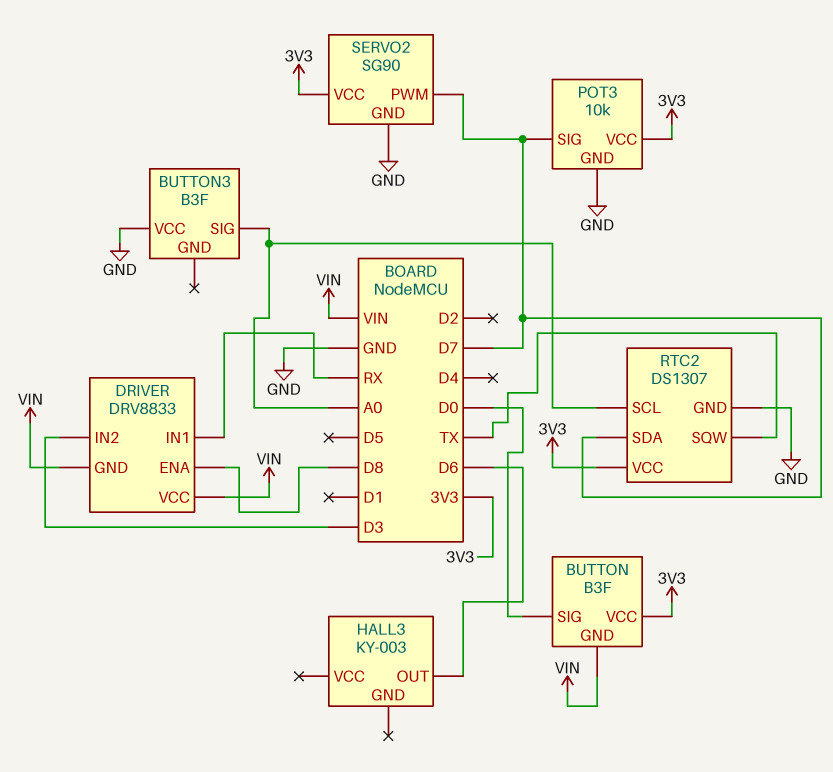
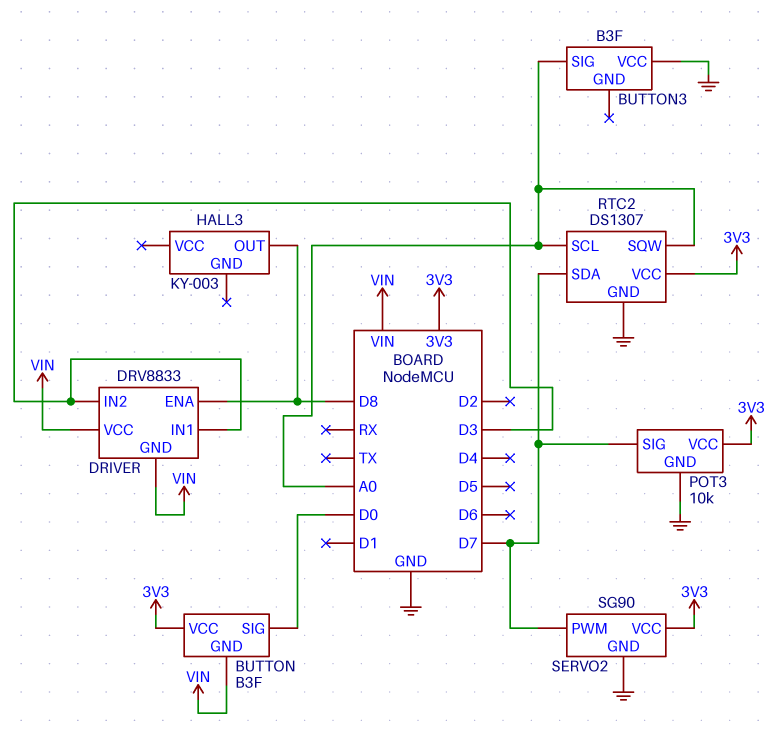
DRIVER pin IN1: RX -> D3
HALL3 pin OUT: D6 -> D8
RTC2 pin SQW: TX -> A0

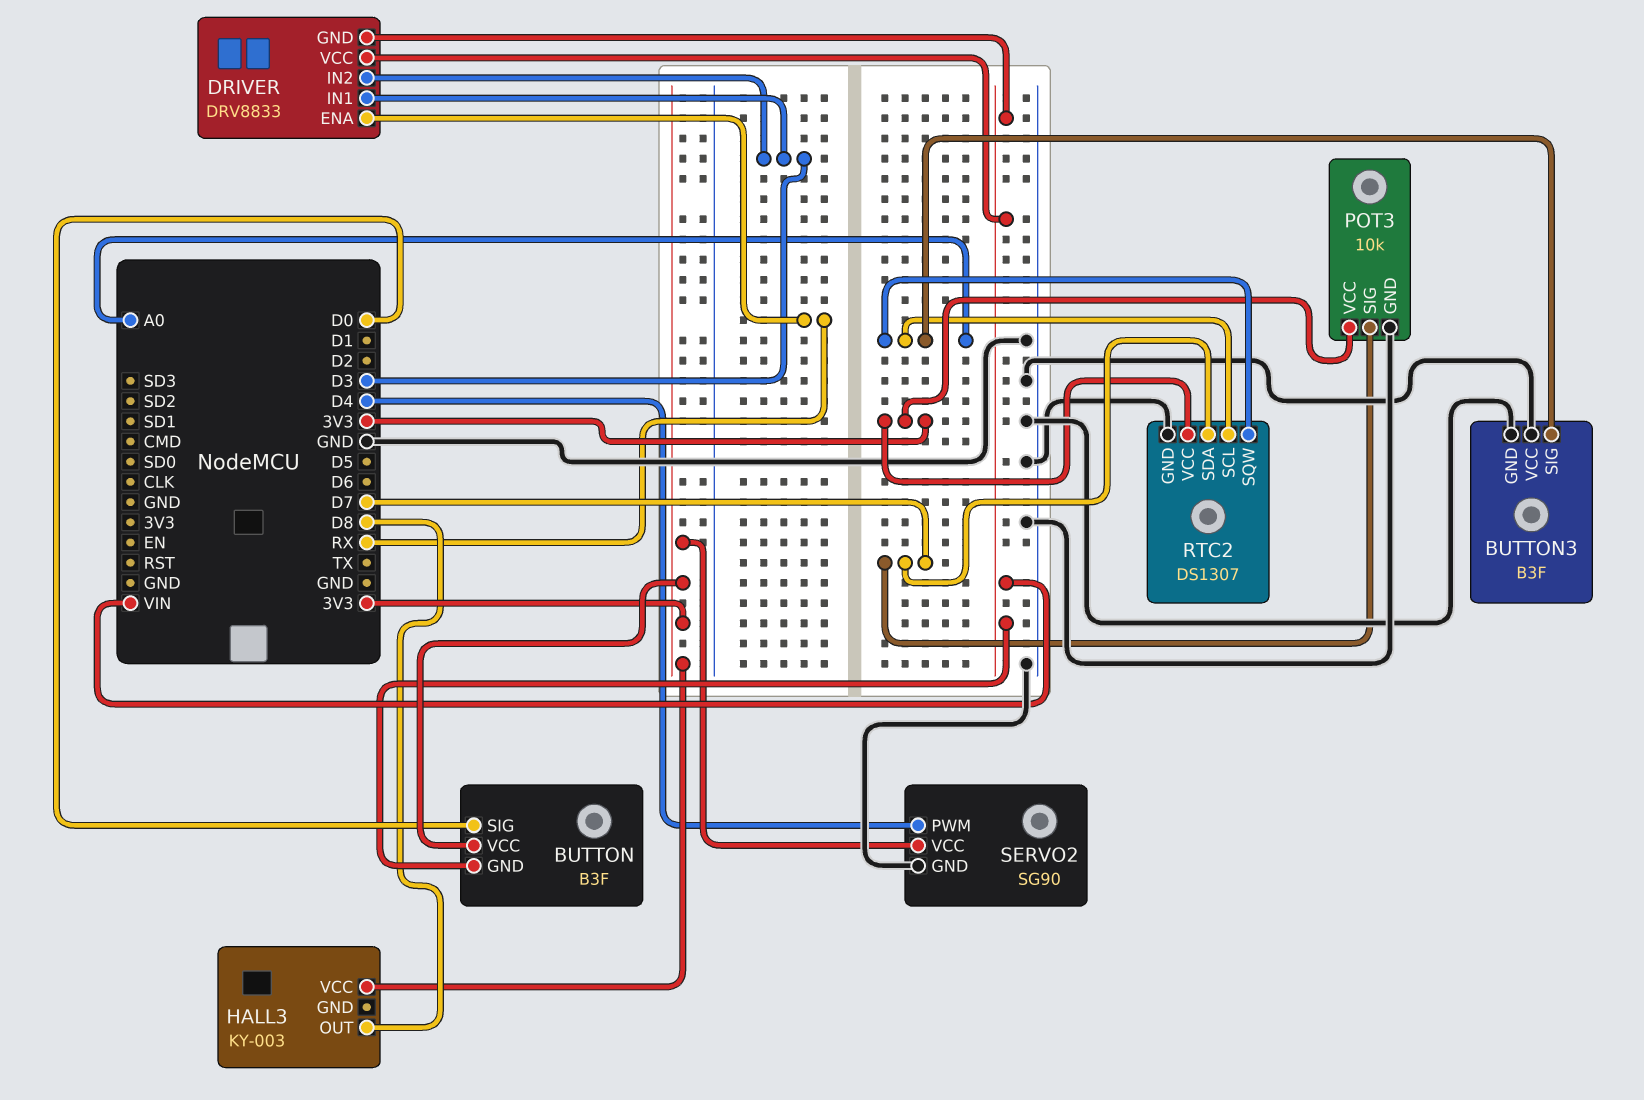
BUTTON3 pin GND: none -> GND
DRIVER pin ENA: D8 -> RX
HALL3 pin VCC: none -> 3V3
SERVO2 pin PWM: D7 -> D4

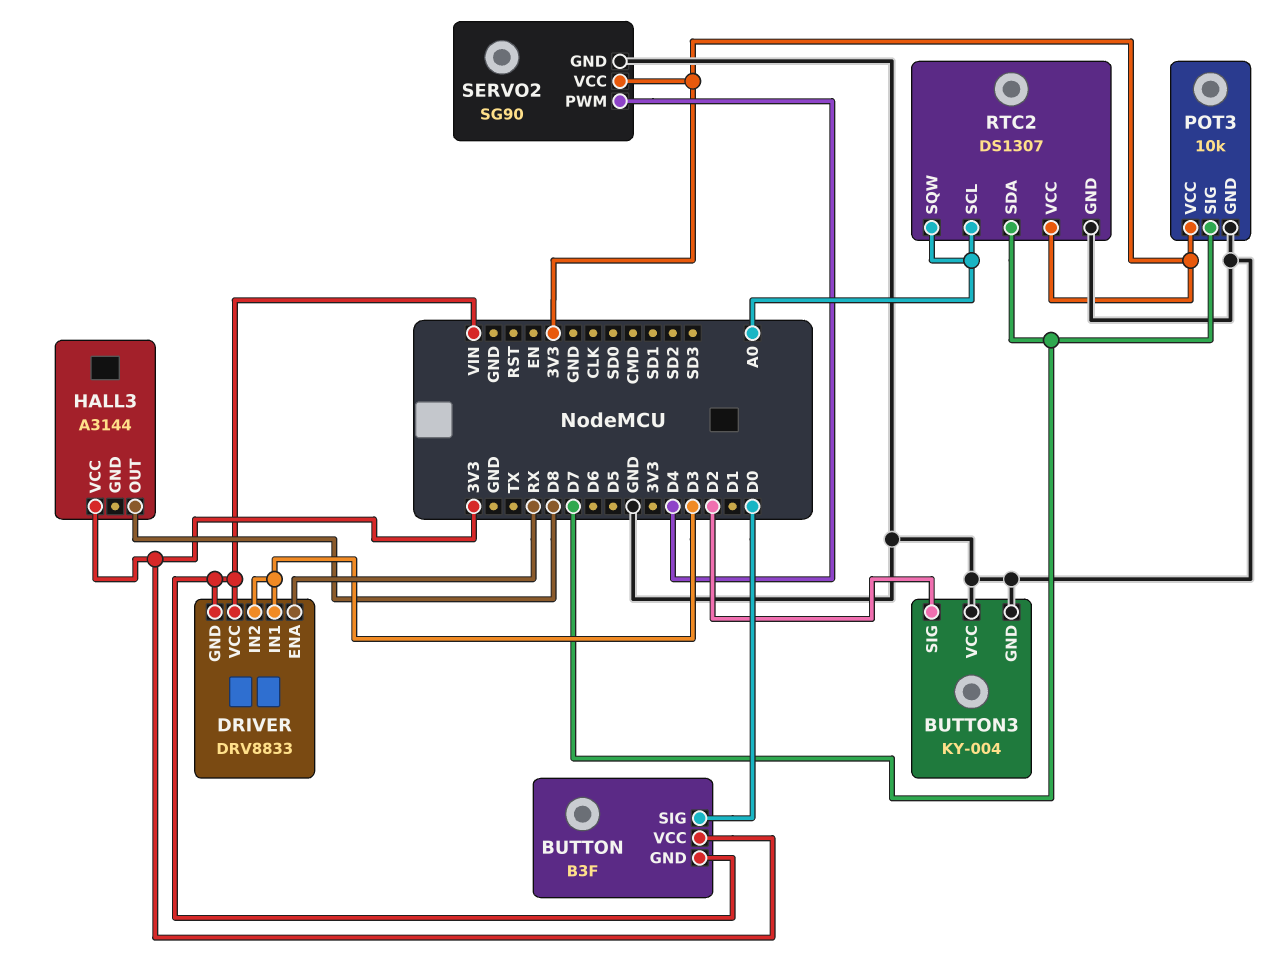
BUTTON3: B3F -> KY-004
BUTTON3 pin SIG: A0 -> D2
HALL3: KY-003 -> A3144

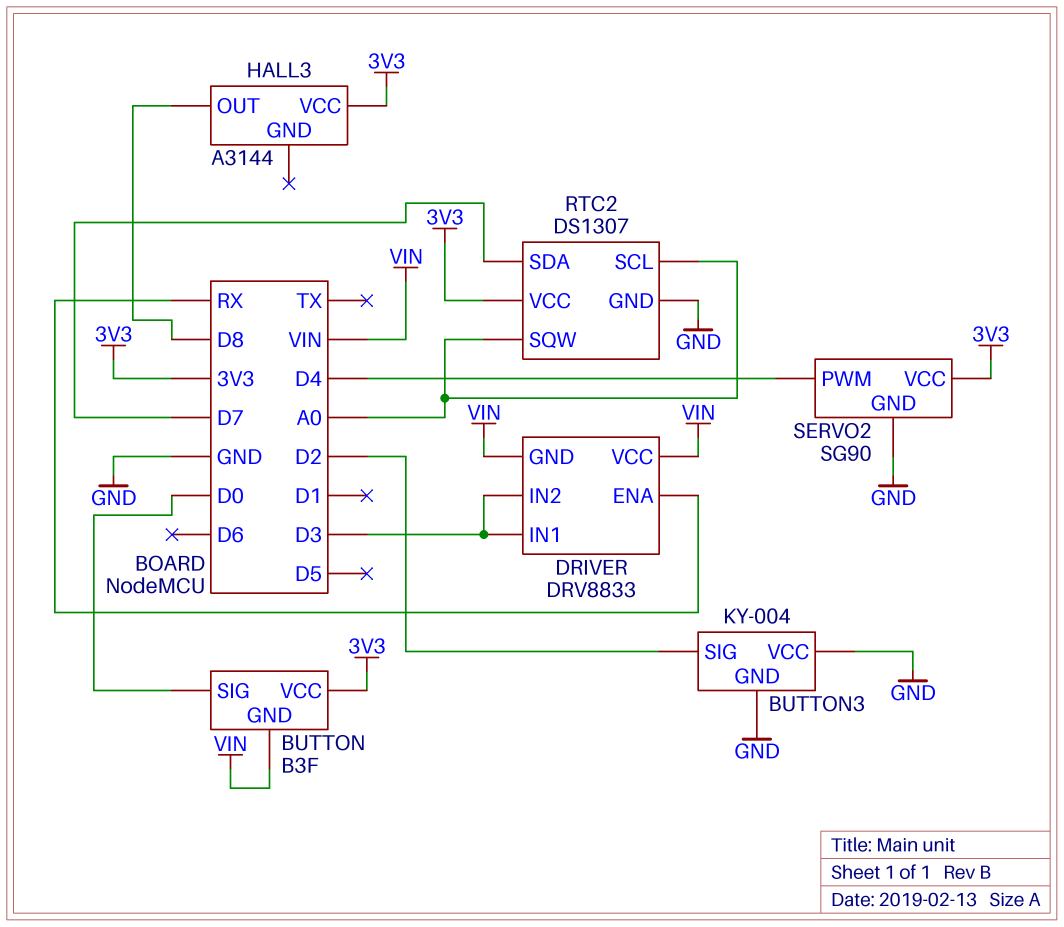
POT3: 10k -> none
POT3 pin GND: GND -> none
POT3 pin SIG: D7 -> none
POT3 pin VCC: 3V3 -> none

